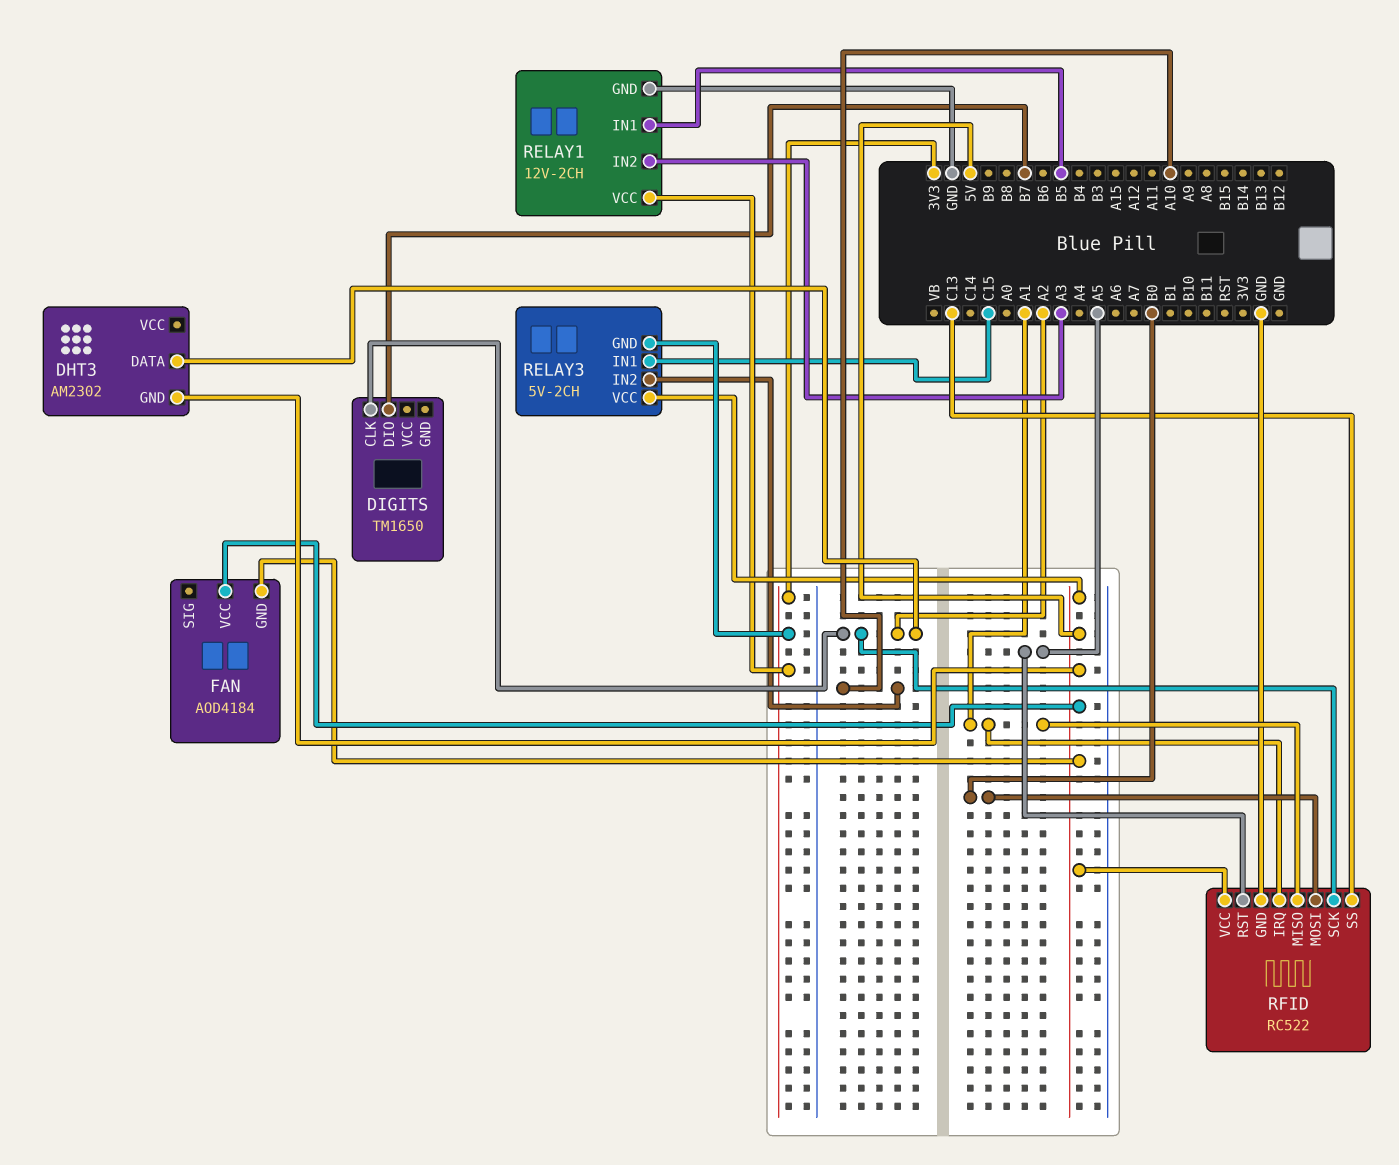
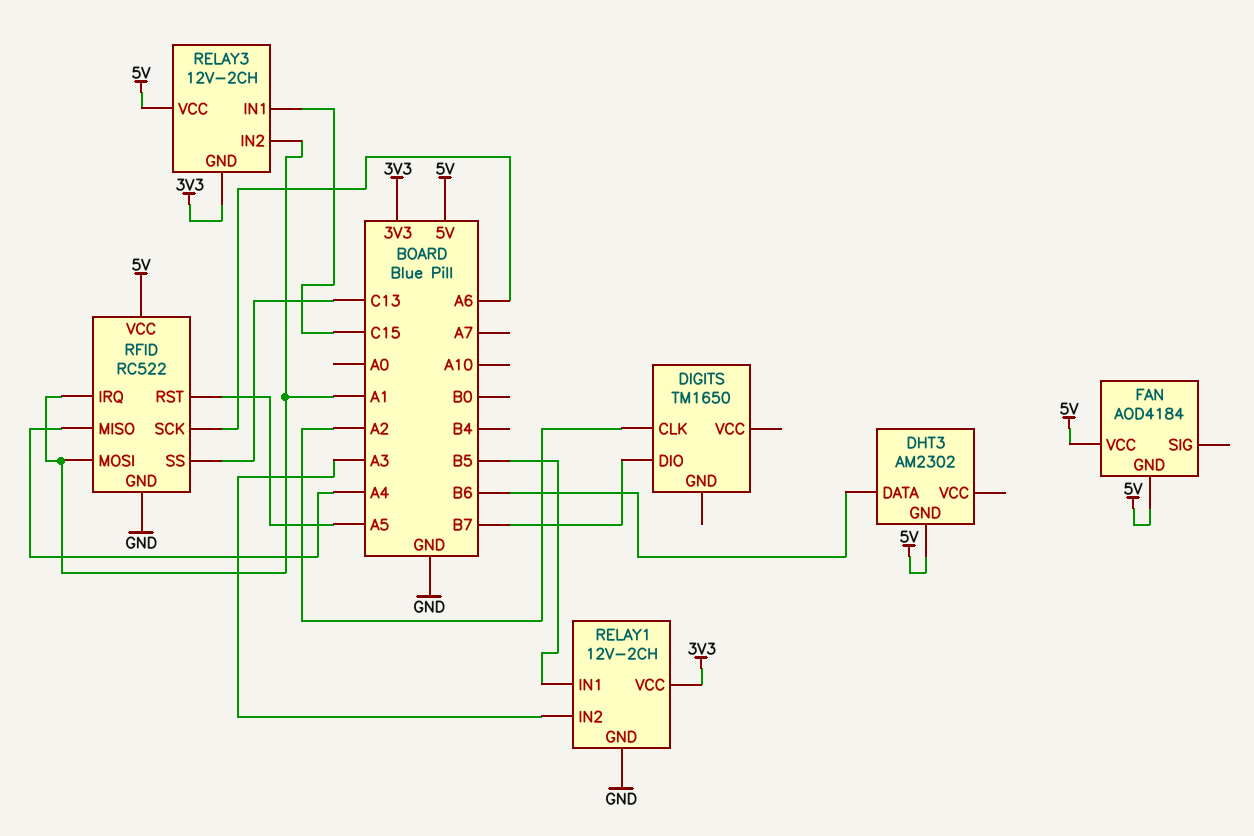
DHT3 pin DATA: A2 -> B6
RELAY3: 5V-2CH -> 12V-2CH
RELAY3 pin IN2: A10 -> A1
RFID pin MISO: A1 -> A4
RFID pin MOSI: B0 -> A1
RFID pin SCK: A2 -> A6

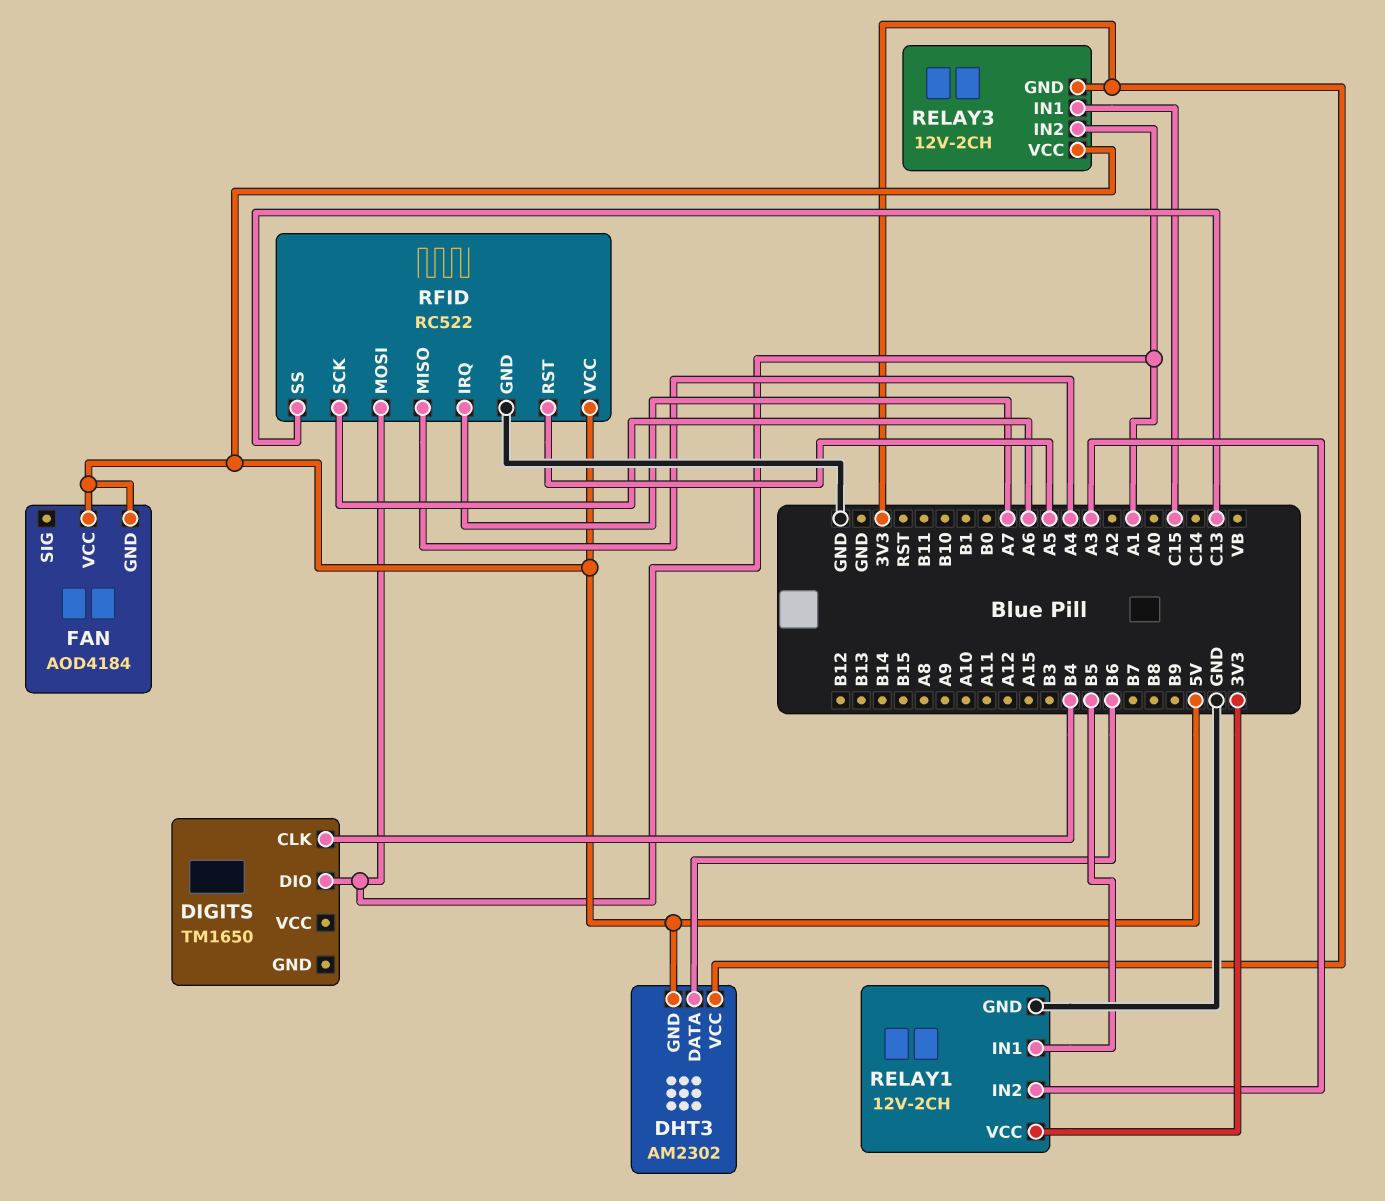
DHT3 pin VCC: none -> 3V3
DIGITS pin CLK: A2 -> B4
DIGITS pin DIO: B7 -> A1
RFID pin IRQ: A1 -> A7

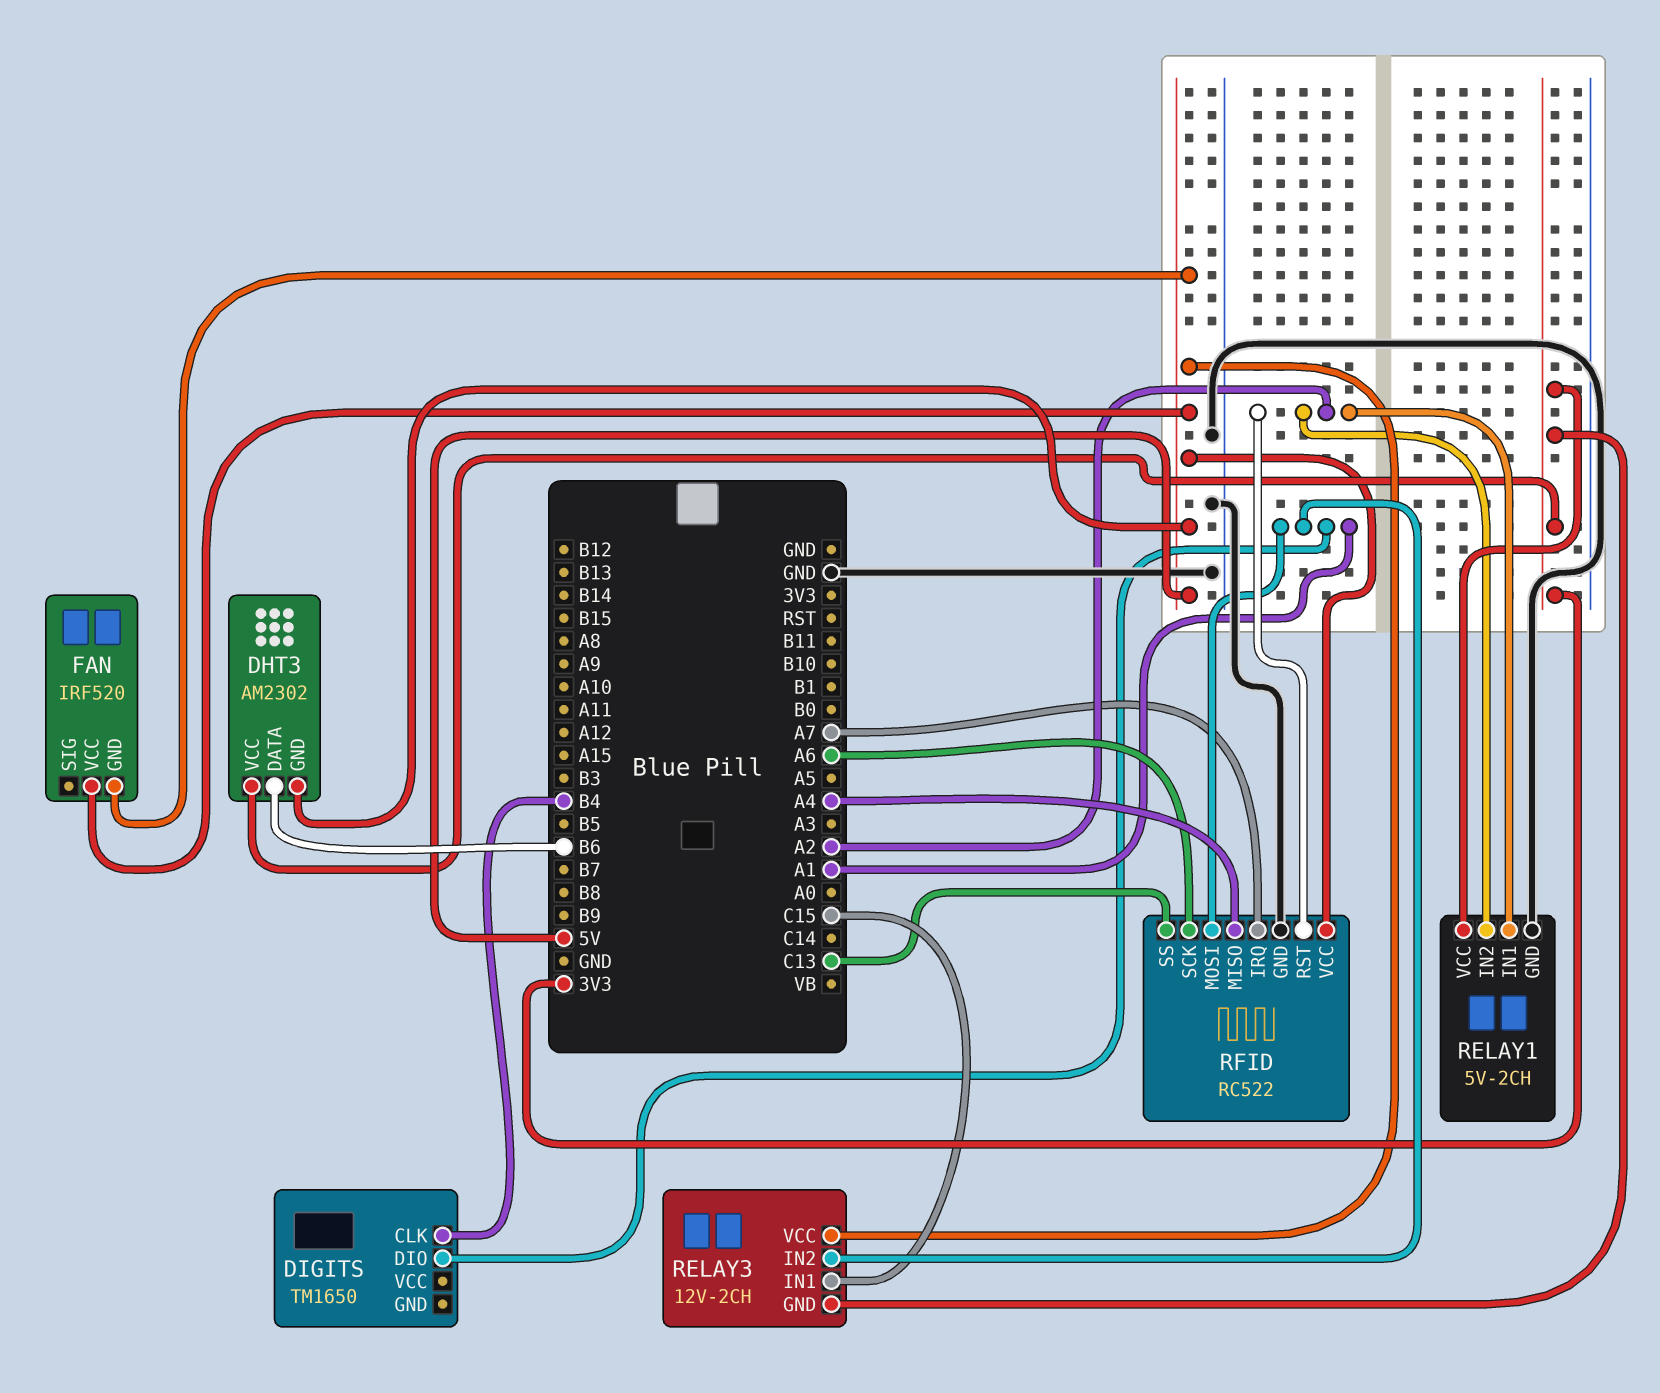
FAN: AOD4184 -> IRF520
RELAY1: 12V-2CH -> 5V-2CH
RELAY1 pin IN1: B5 -> A2
RELAY1 pin IN2: A3 -> A2
RFID pin RST: A5 -> A2

